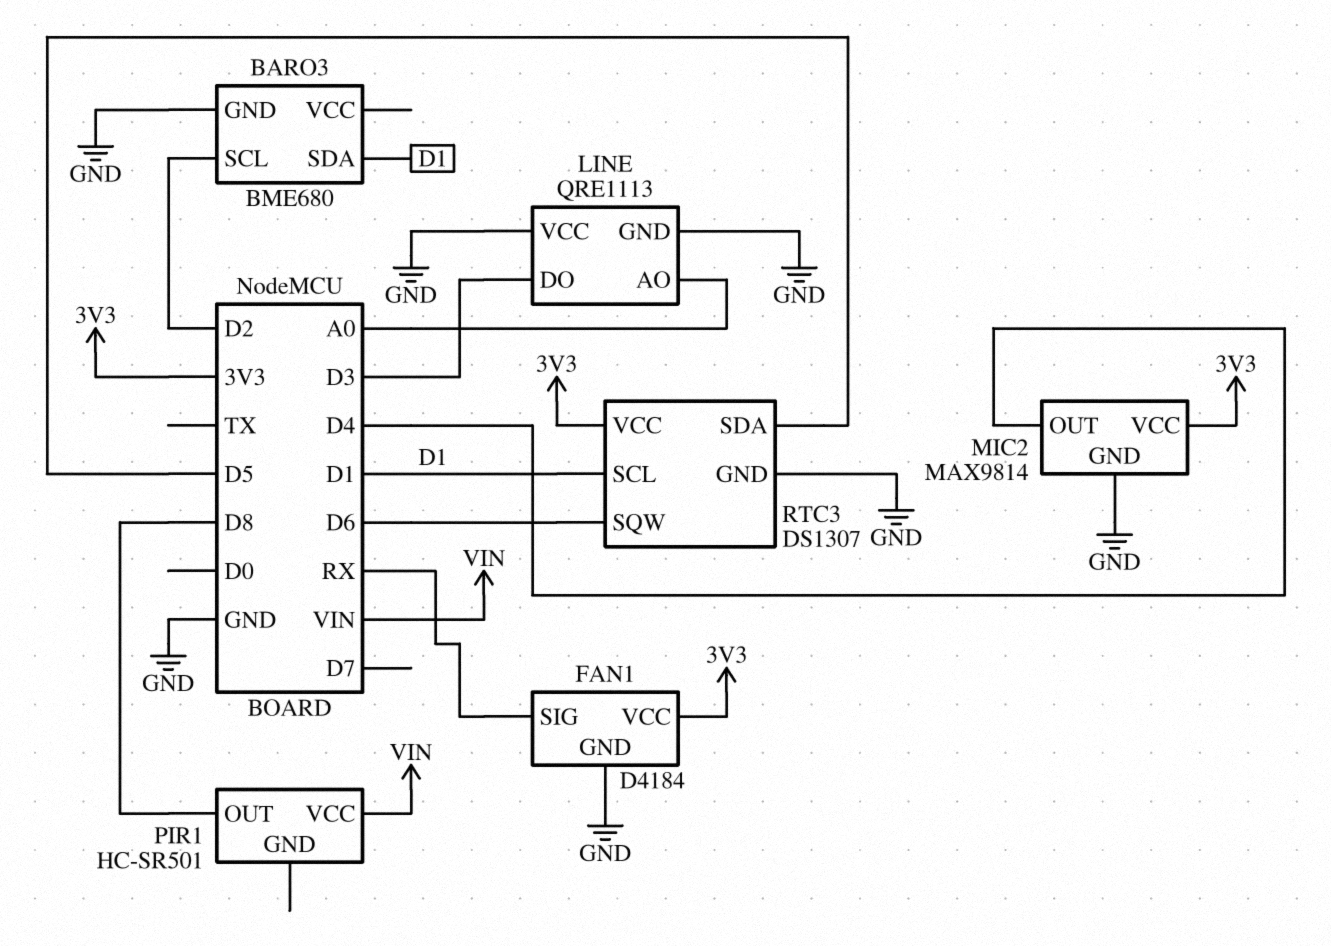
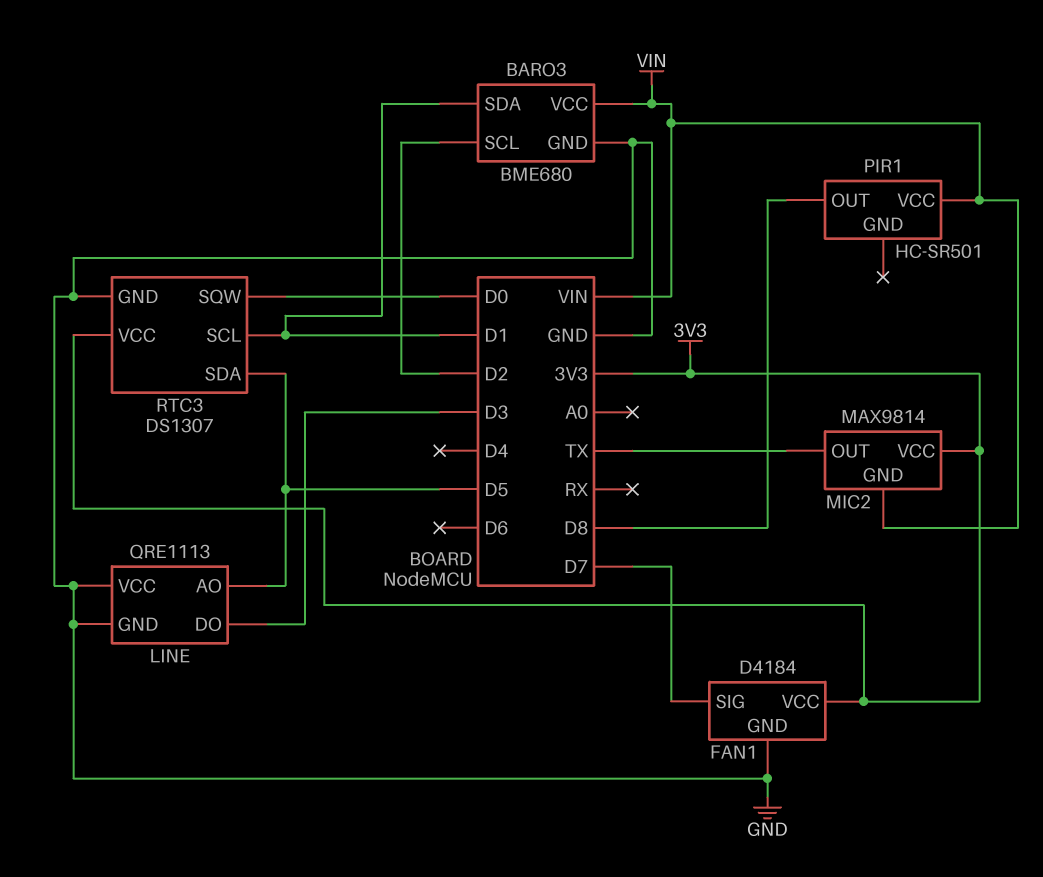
BARO3 pin VCC: none -> VIN
FAN1 pin SIG: RX -> D7
LINE pin AO: A0 -> D5
MIC2 pin GND: GND -> VIN
MIC2 pin OUT: D4 -> TX
RTC3 pin SQW: D6 -> D0

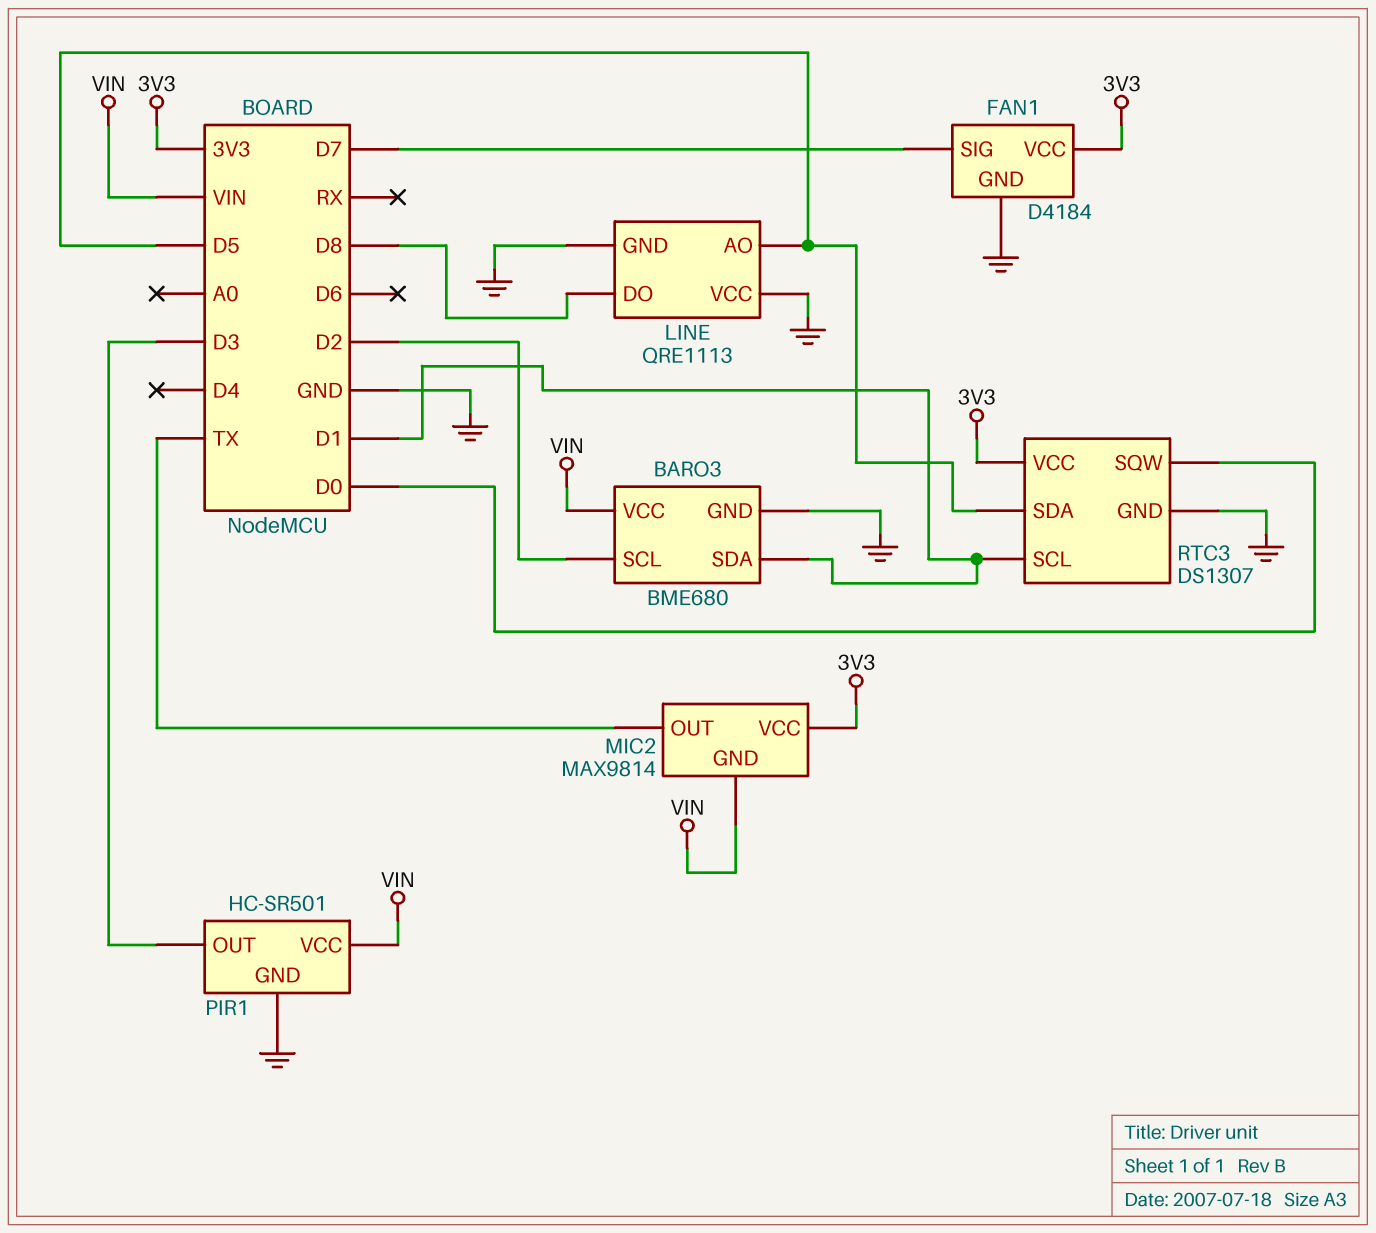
LINE pin DO: D3 -> D8
PIR1 pin GND: none -> GND
PIR1 pin OUT: D8 -> D3

